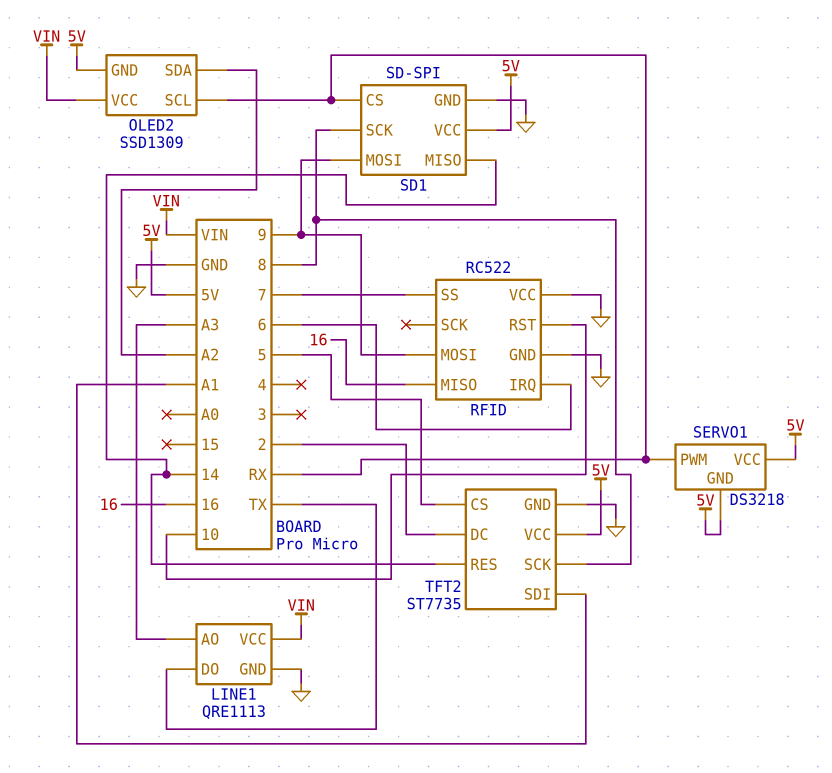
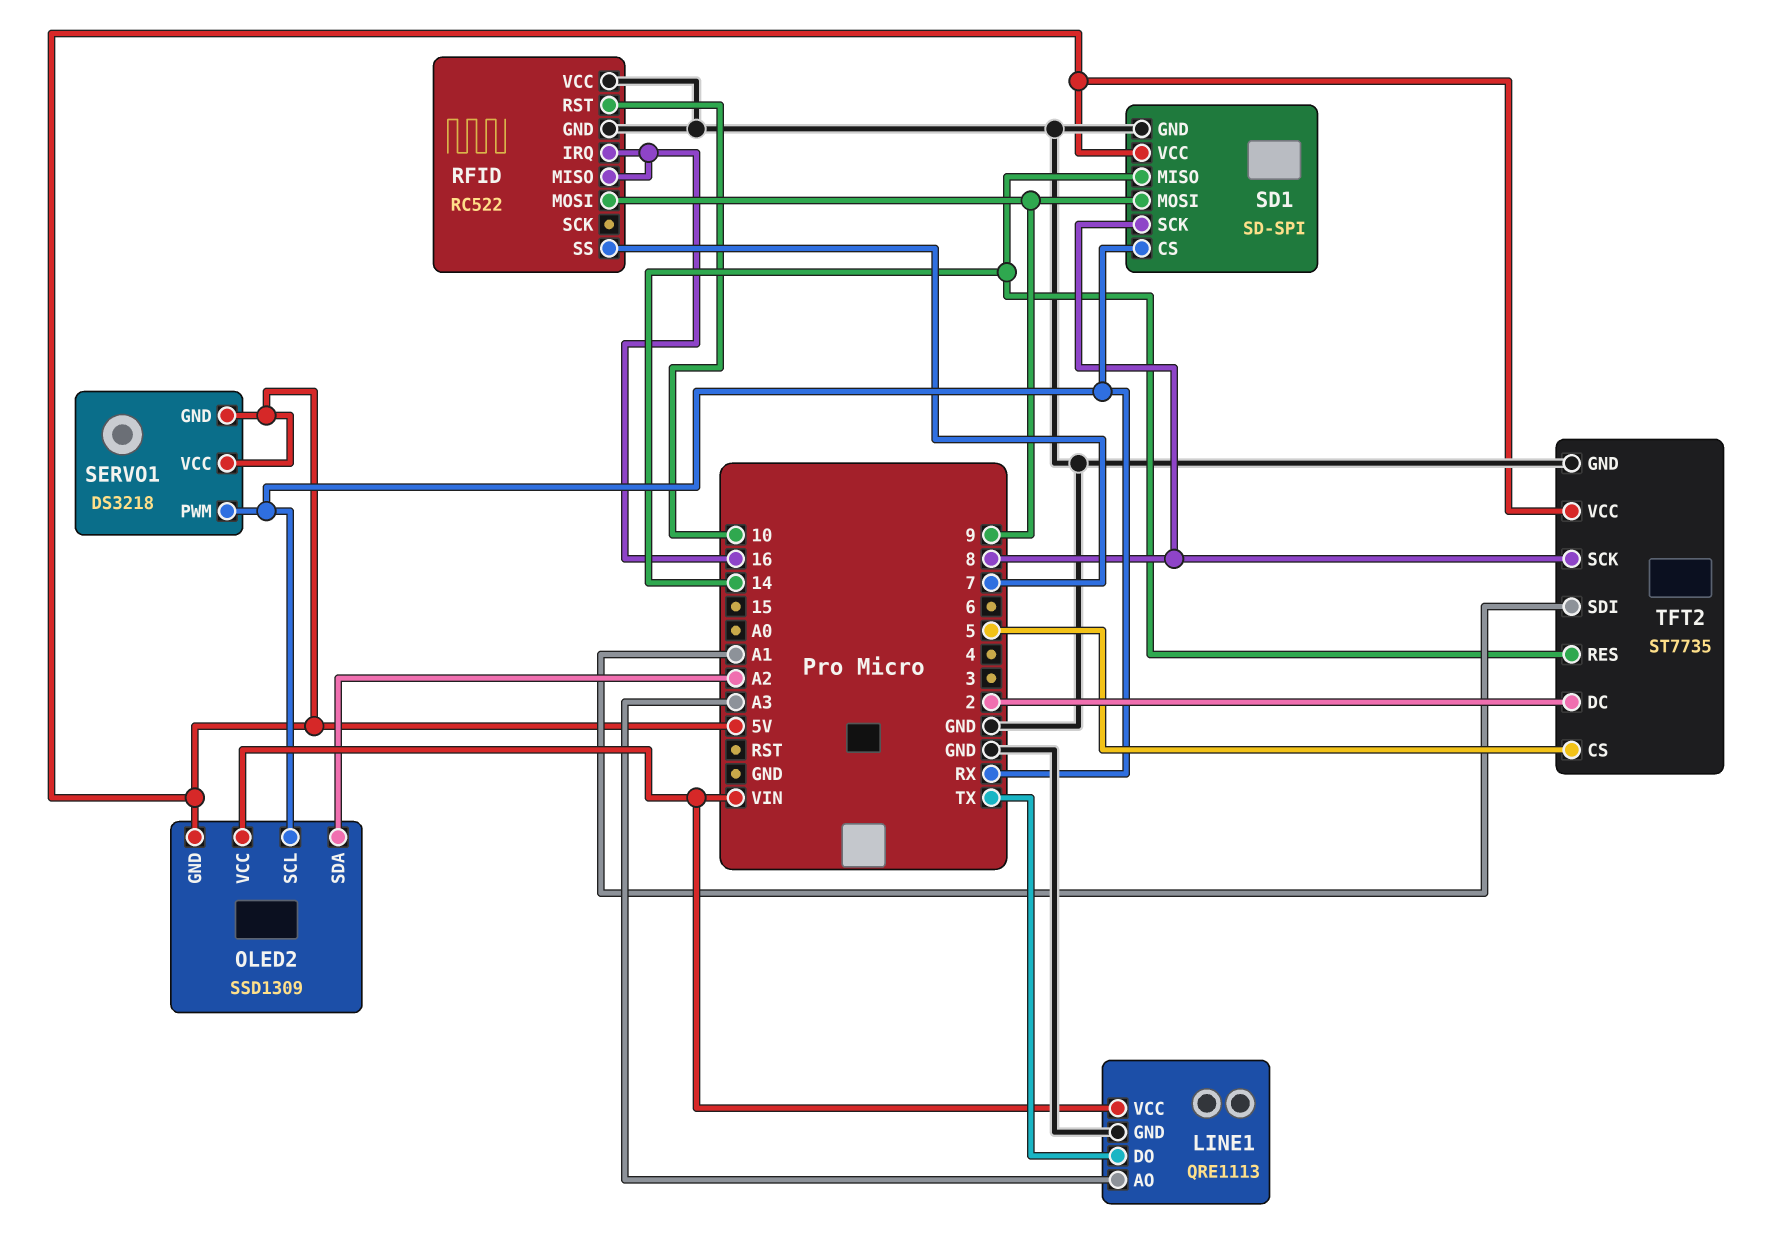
RFID pin IRQ: 6 -> 16

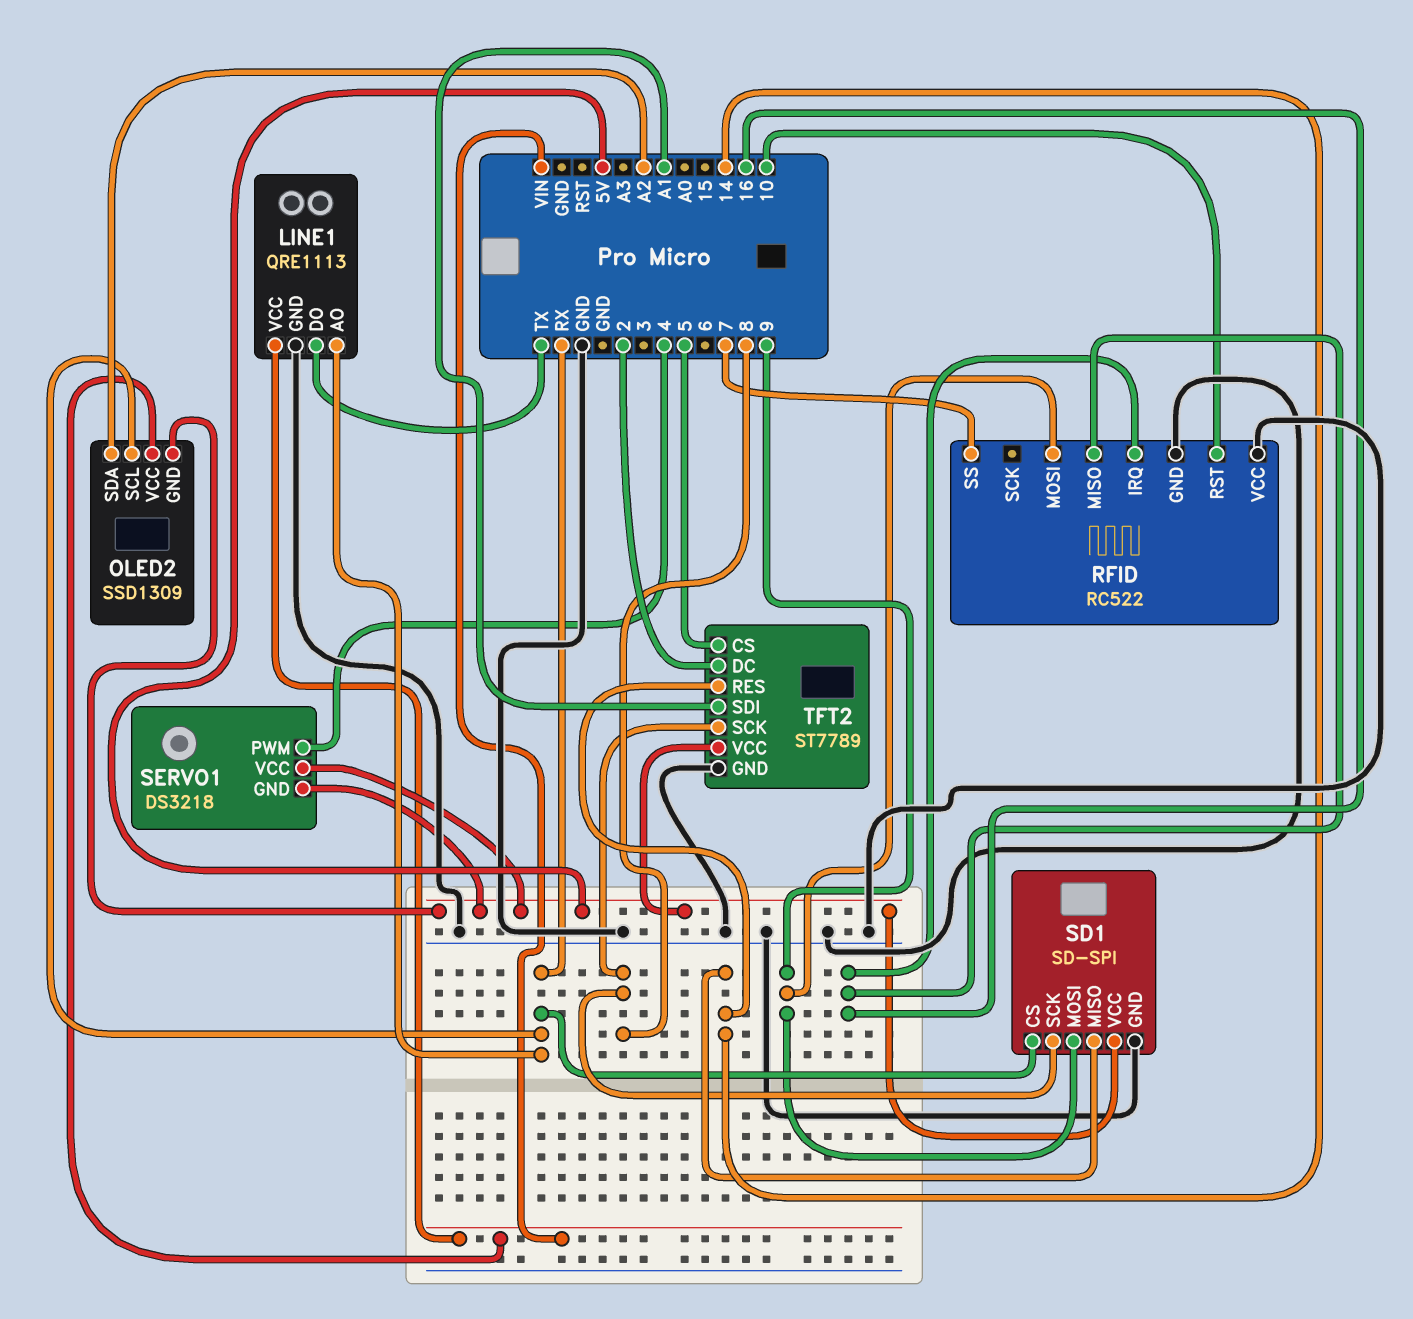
LINE1 pin AO: A3 -> RX
SERVO1 pin PWM: RX -> 4
TFT2: ST7735 -> ST7789

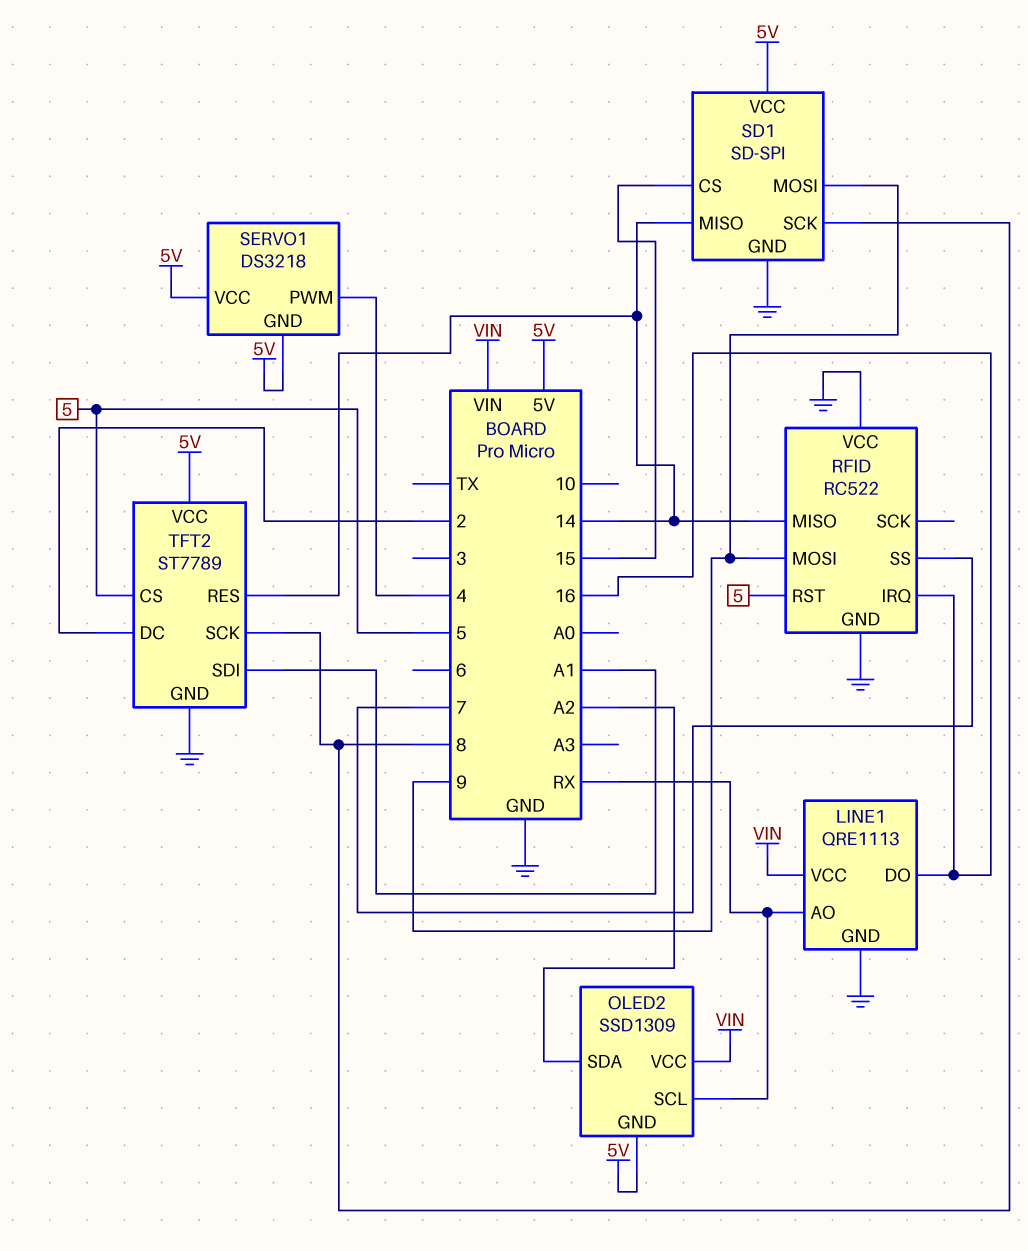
LINE1 pin DO: TX -> 16
RFID pin MISO: 16 -> 14
RFID pin RST: 10 -> 5
SD1 pin CS: RX -> 15

